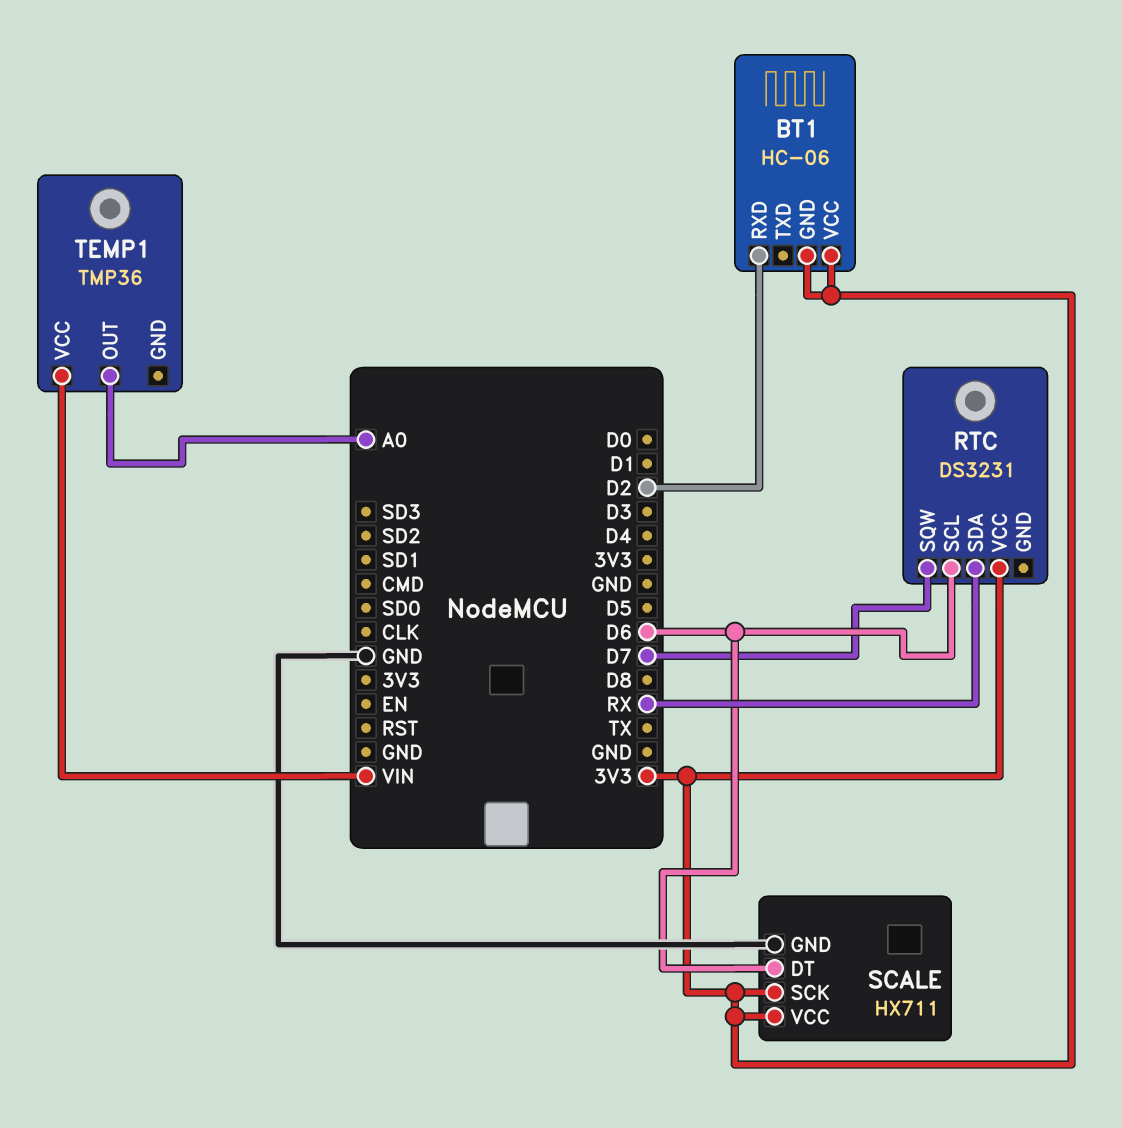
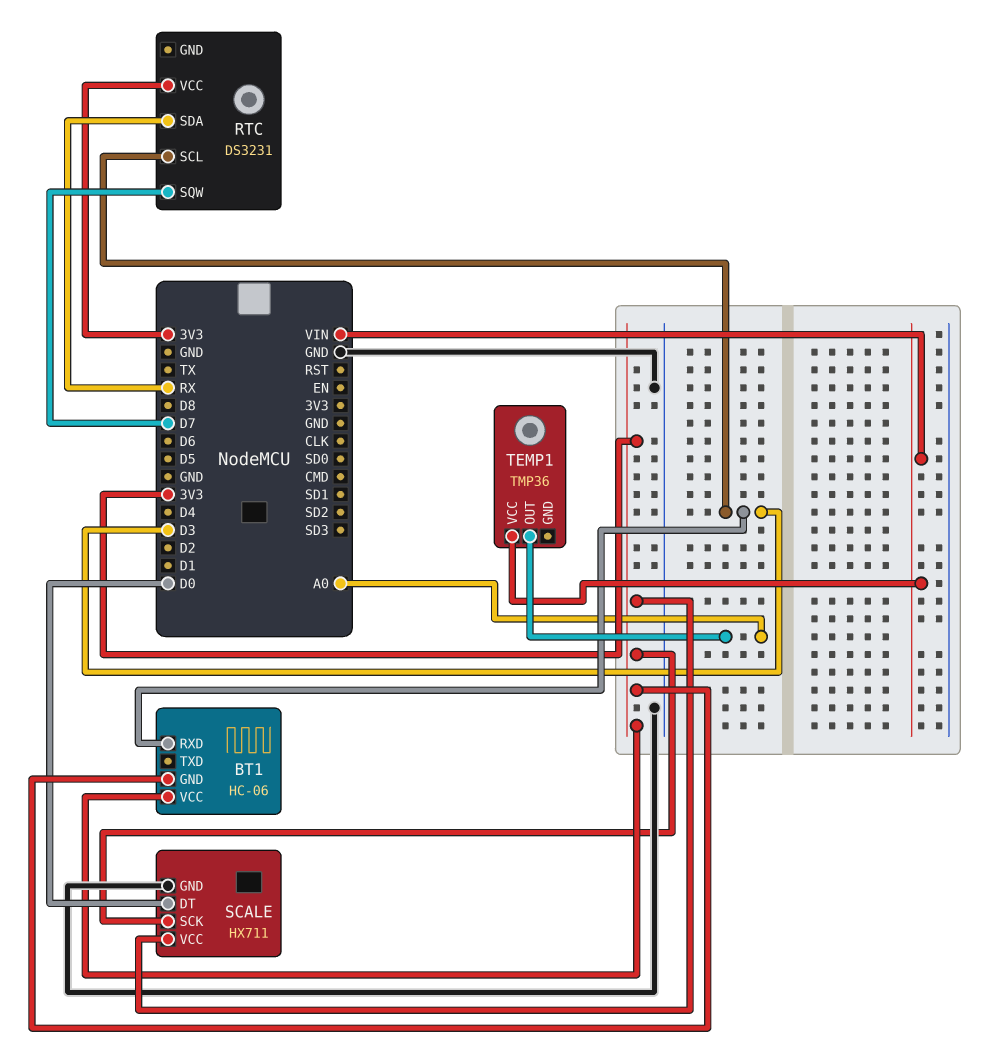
BT1 pin RXD: D2 -> D3
RTC pin SCL: D6 -> D3
SCALE pin DT: D6 -> D0

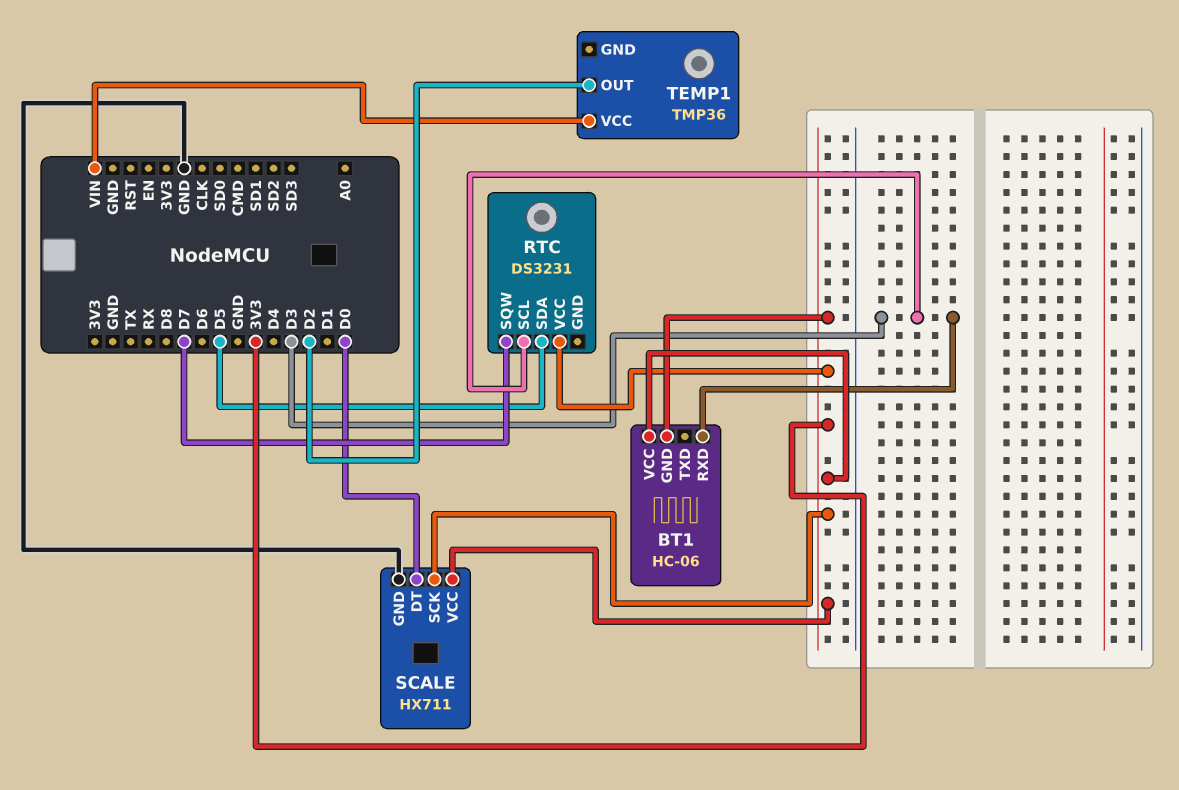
RTC pin SDA: RX -> D5
TEMP1 pin OUT: A0 -> D2

